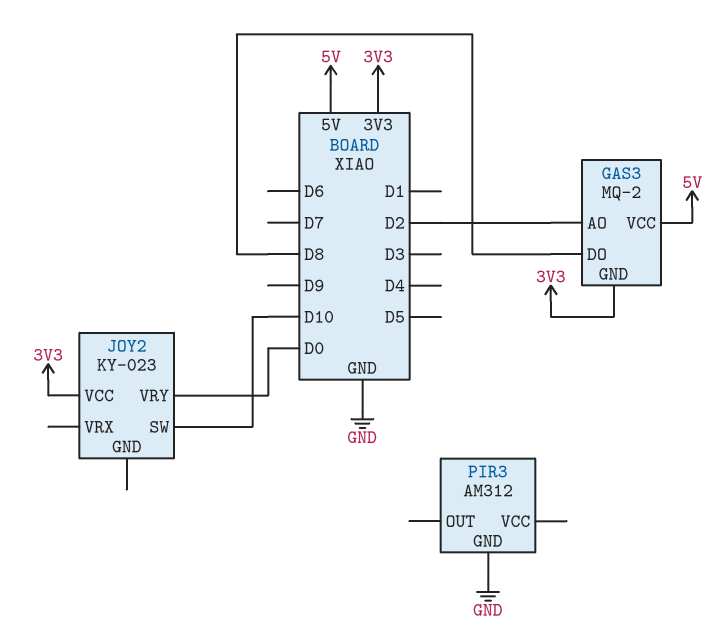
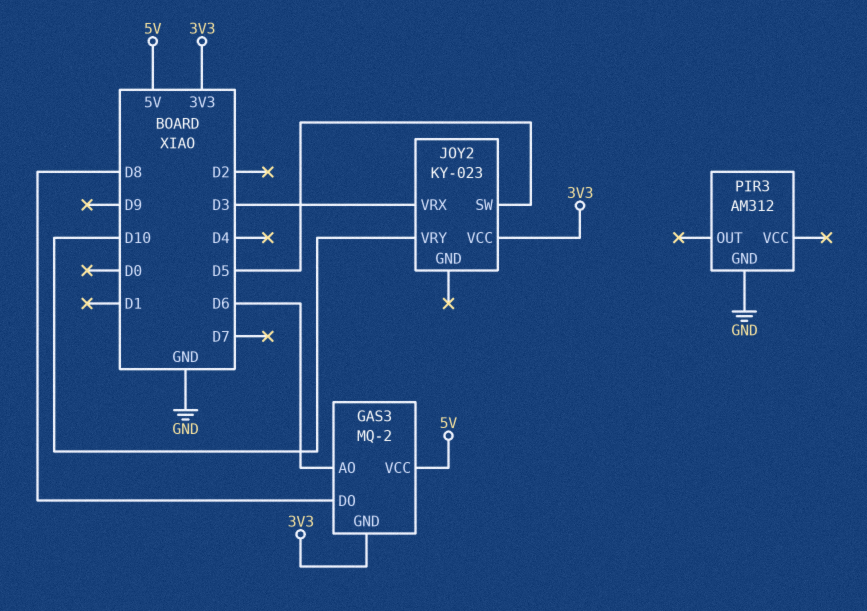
GAS3 pin AO: D2 -> D6
JOY2 pin SW: D10 -> D5
JOY2 pin VRX: none -> D3
JOY2 pin VRY: D0 -> D10

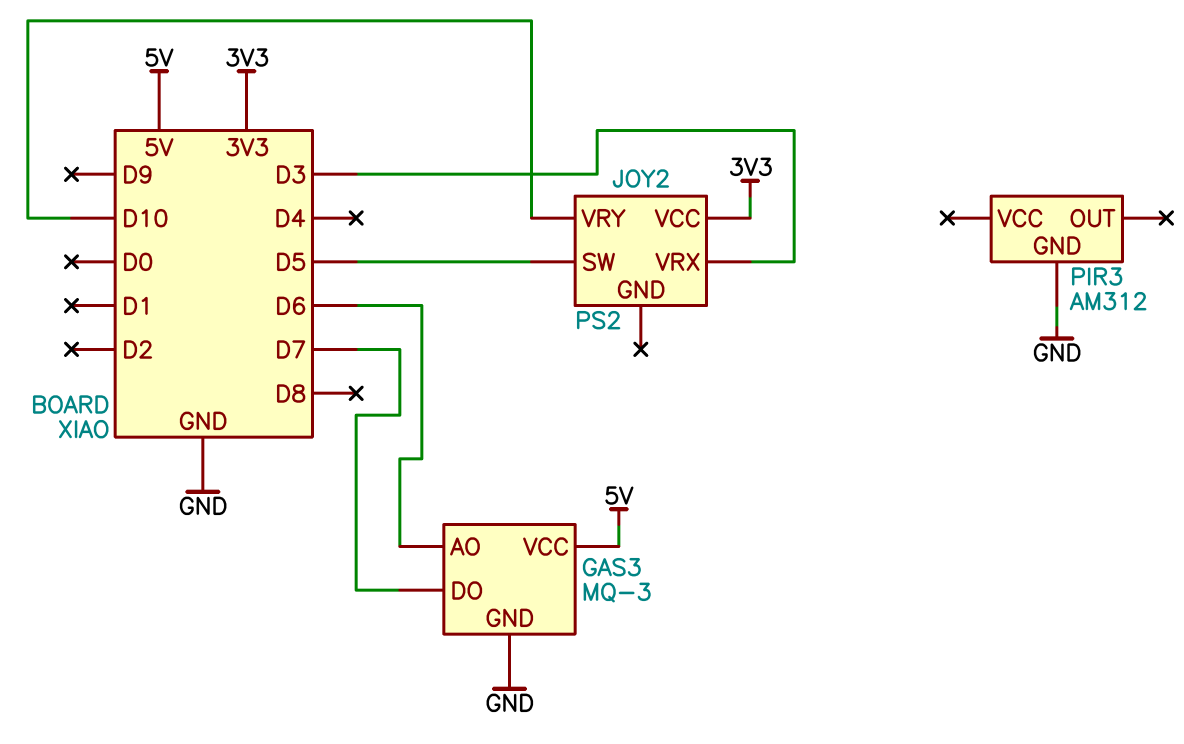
GAS3: MQ-2 -> MQ-3
GAS3 pin DO: D8 -> D7
GAS3 pin GND: 3V3 -> GND
JOY2: KY-023 -> PS2

